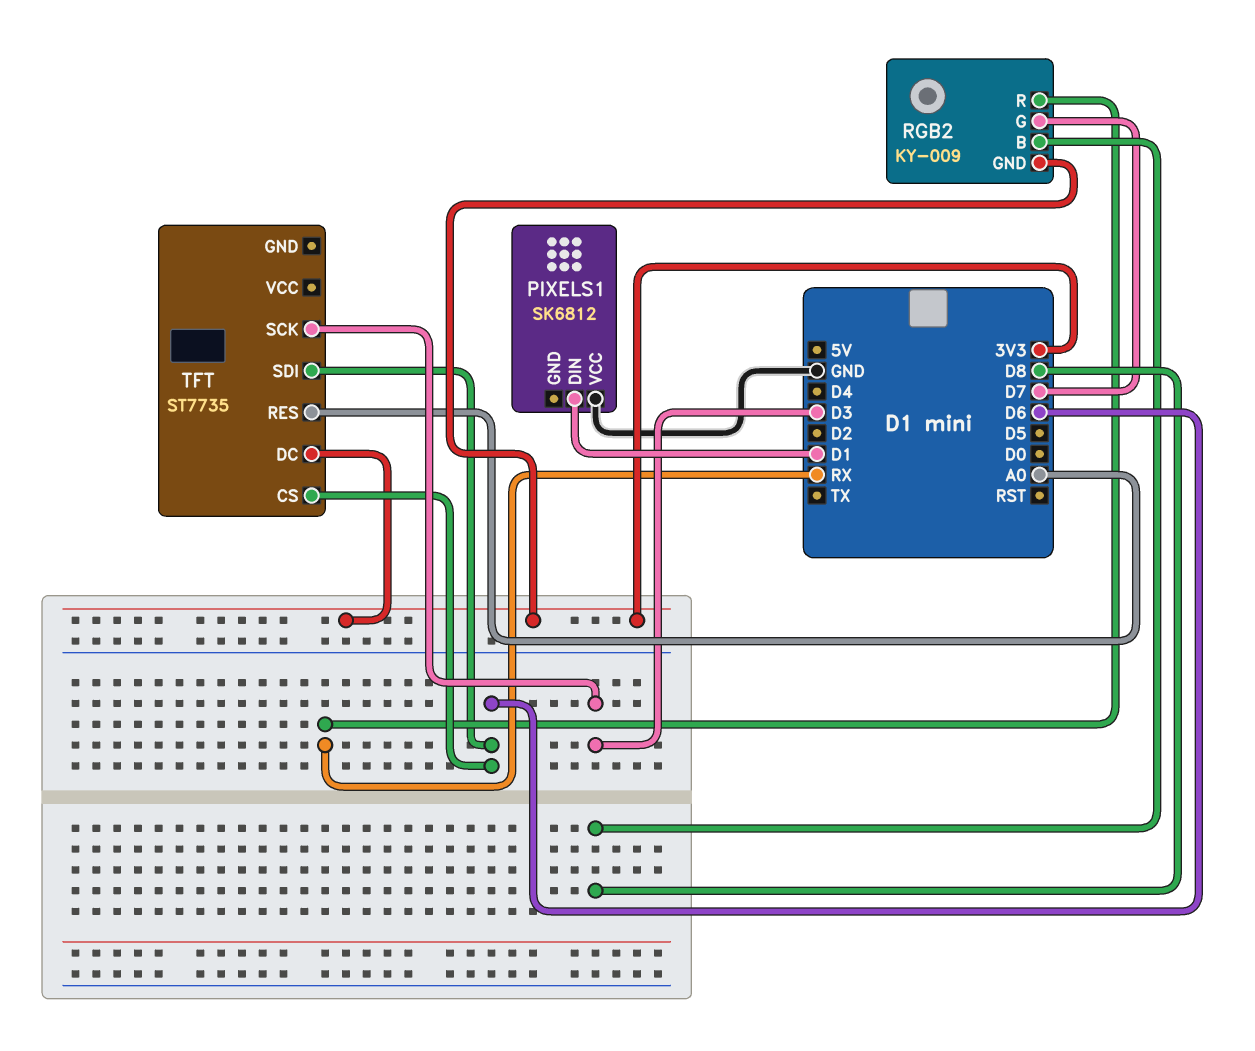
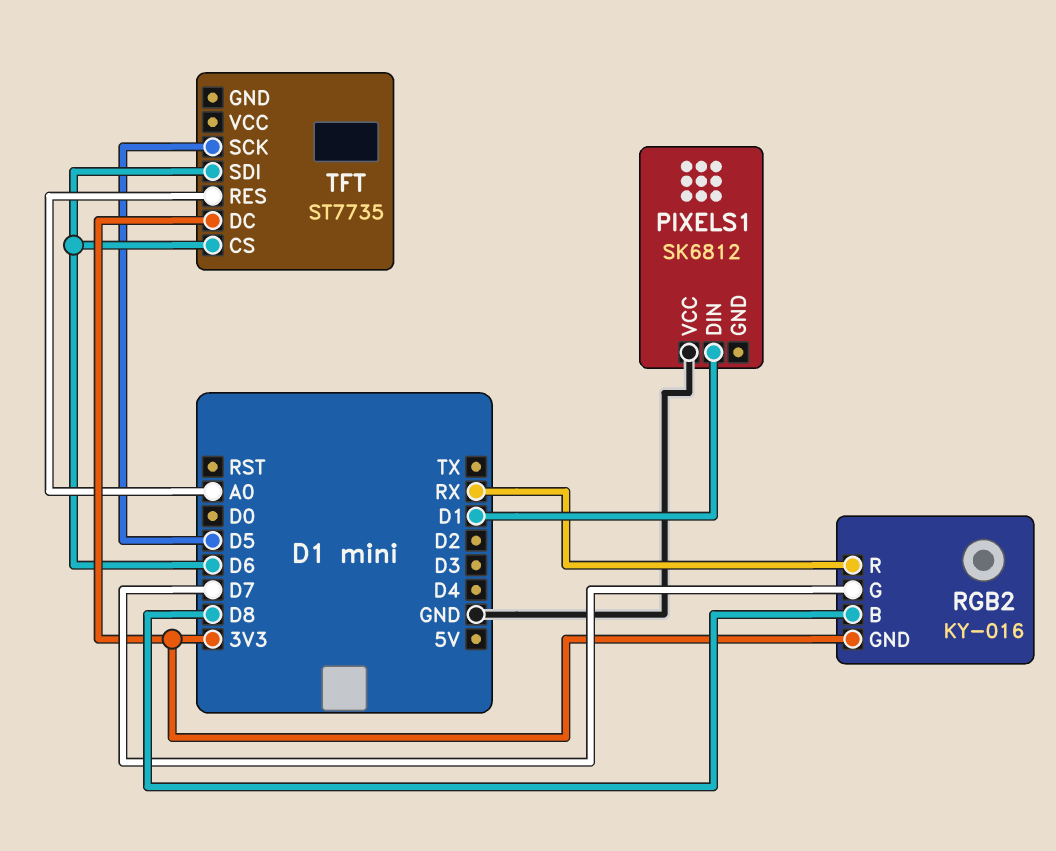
RGB2: KY-009 -> KY-016
TFT pin SCK: D3 -> D5

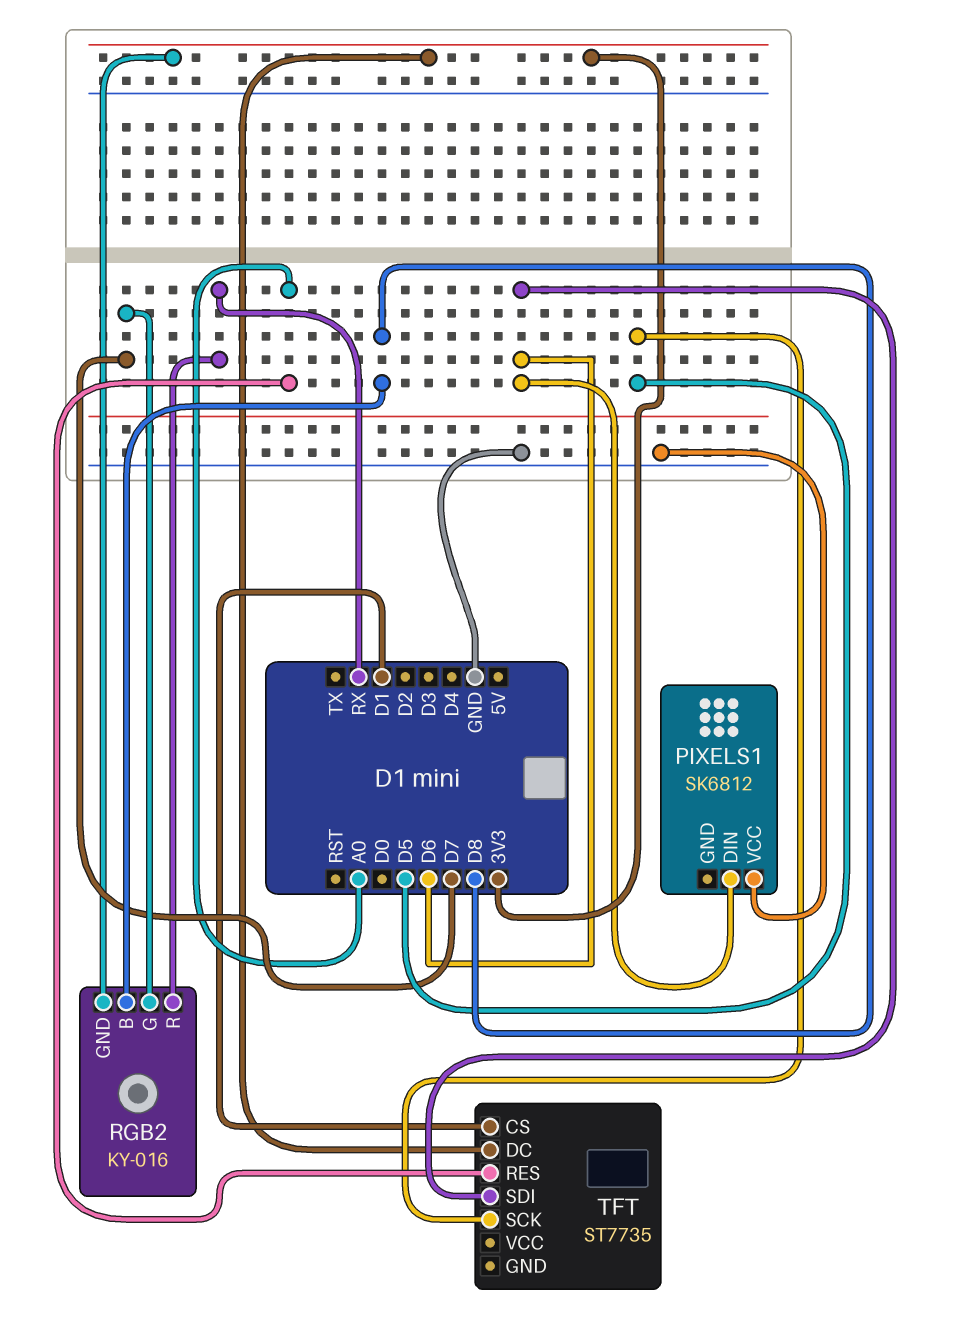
PIXELS1 pin DIN: D1 -> D6
TFT pin CS: D6 -> D1

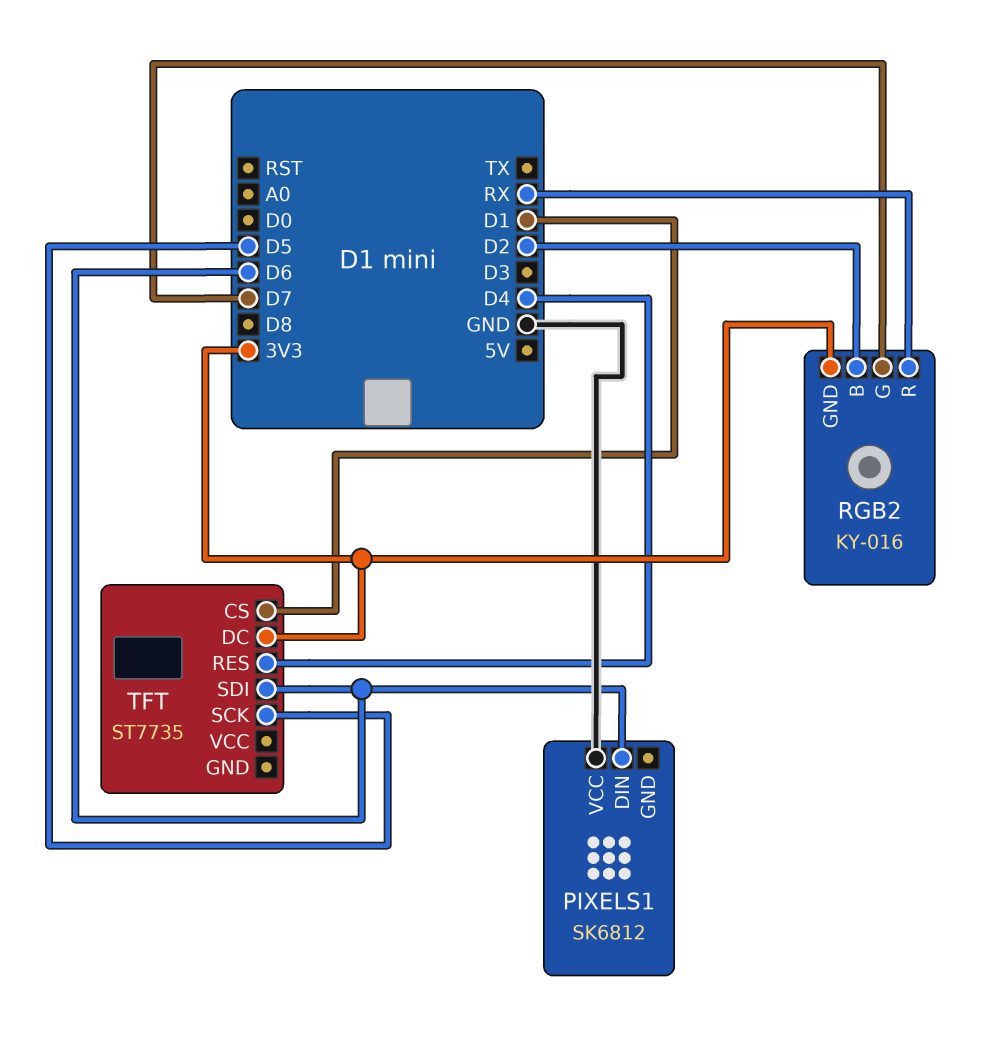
RGB2 pin B: D8 -> D2
TFT pin RES: A0 -> D4

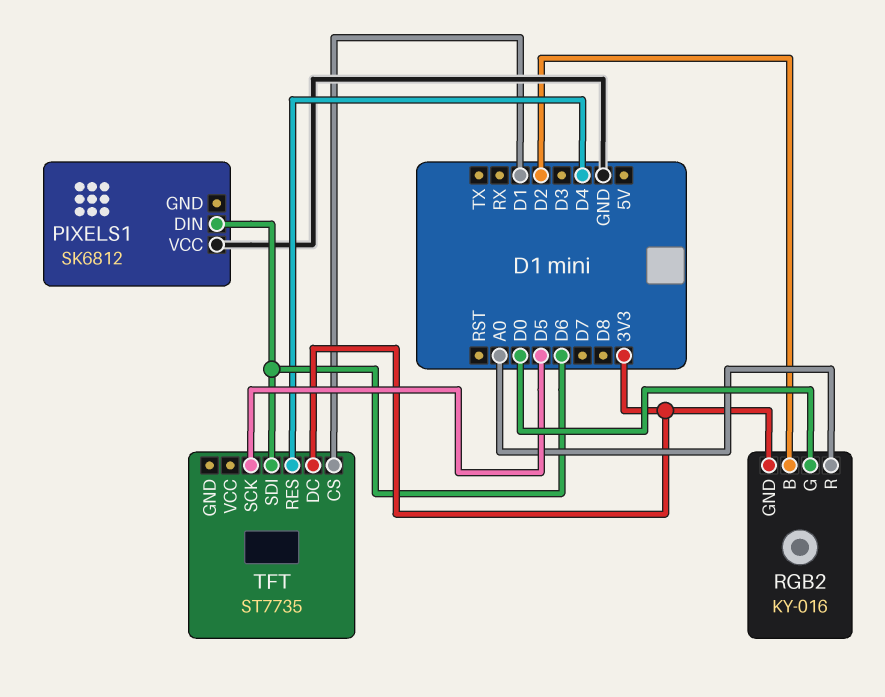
RGB2 pin G: D7 -> D0
RGB2 pin R: RX -> A0

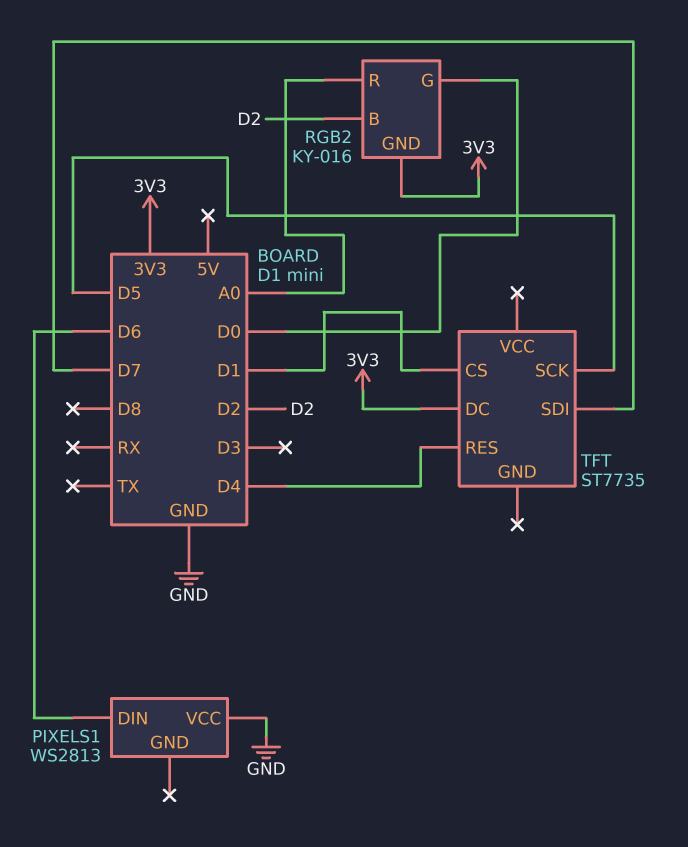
PIXELS1: SK6812 -> WS2813
TFT pin SDI: D6 -> D7

